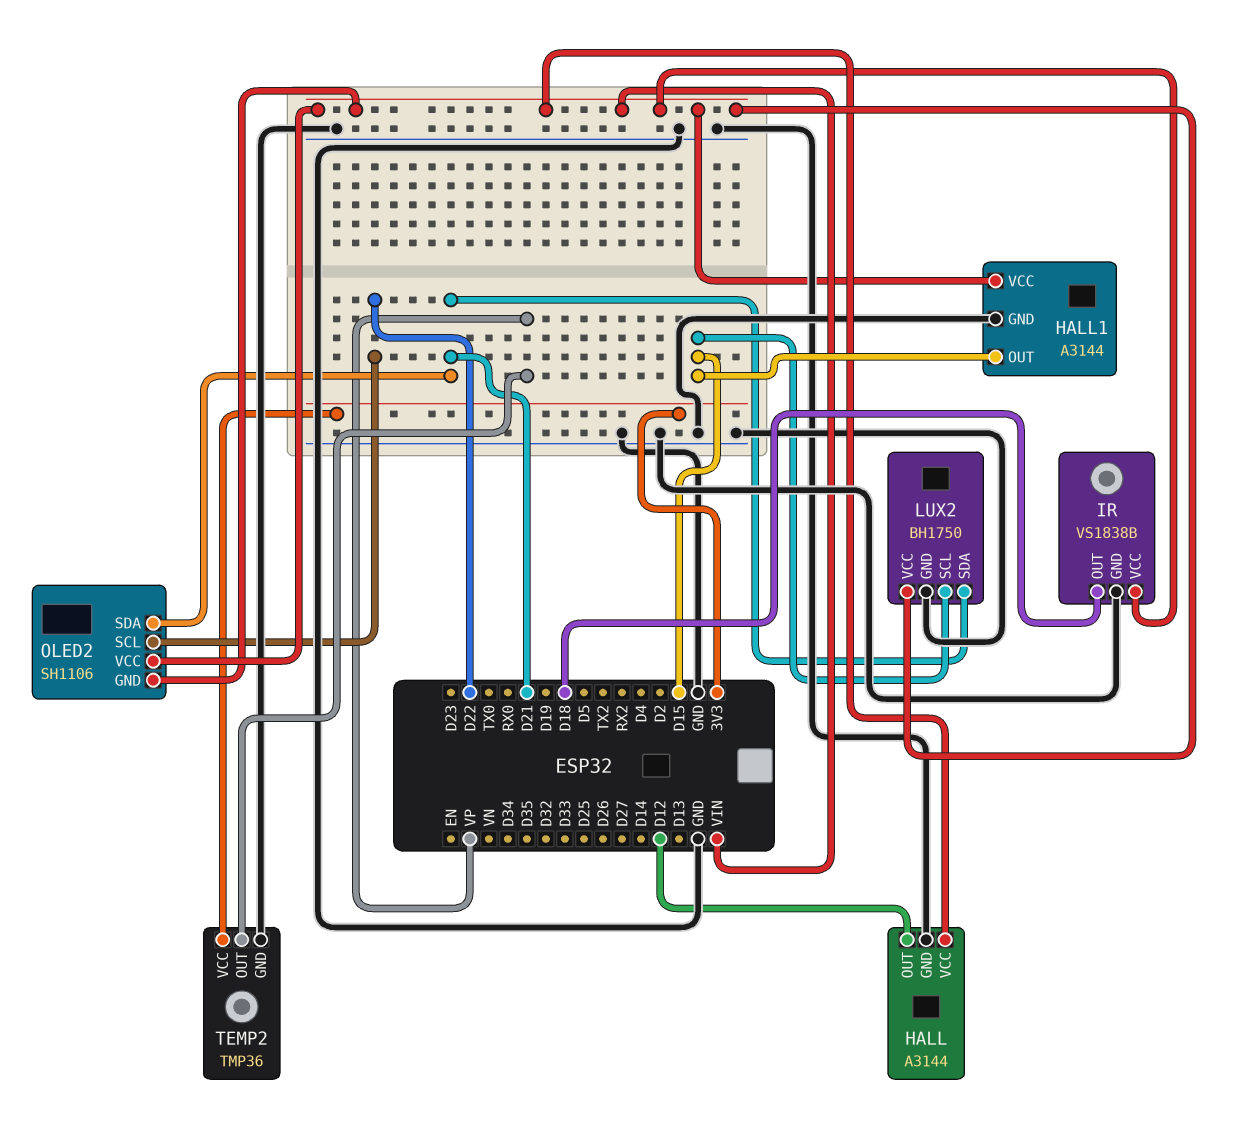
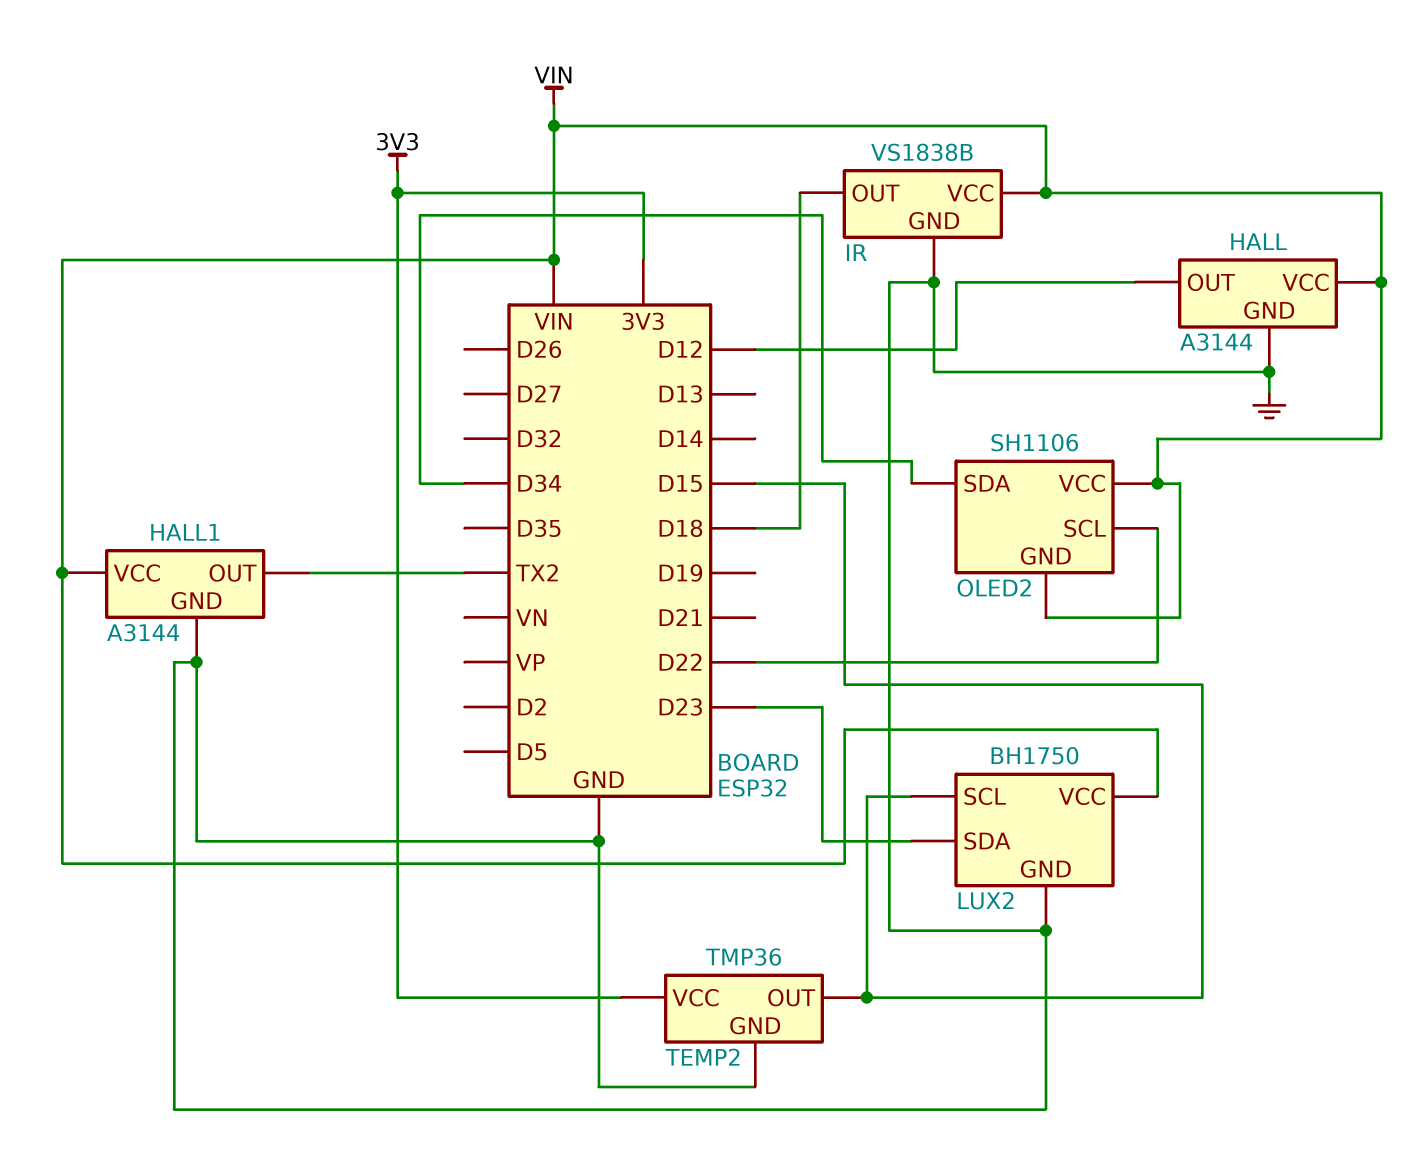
HALL1 pin OUT: D15 -> TX2
LUX2 pin SDA: D21 -> D23
OLED2 pin SDA: D21 -> D34
TEMP2 pin OUT: VP -> D15

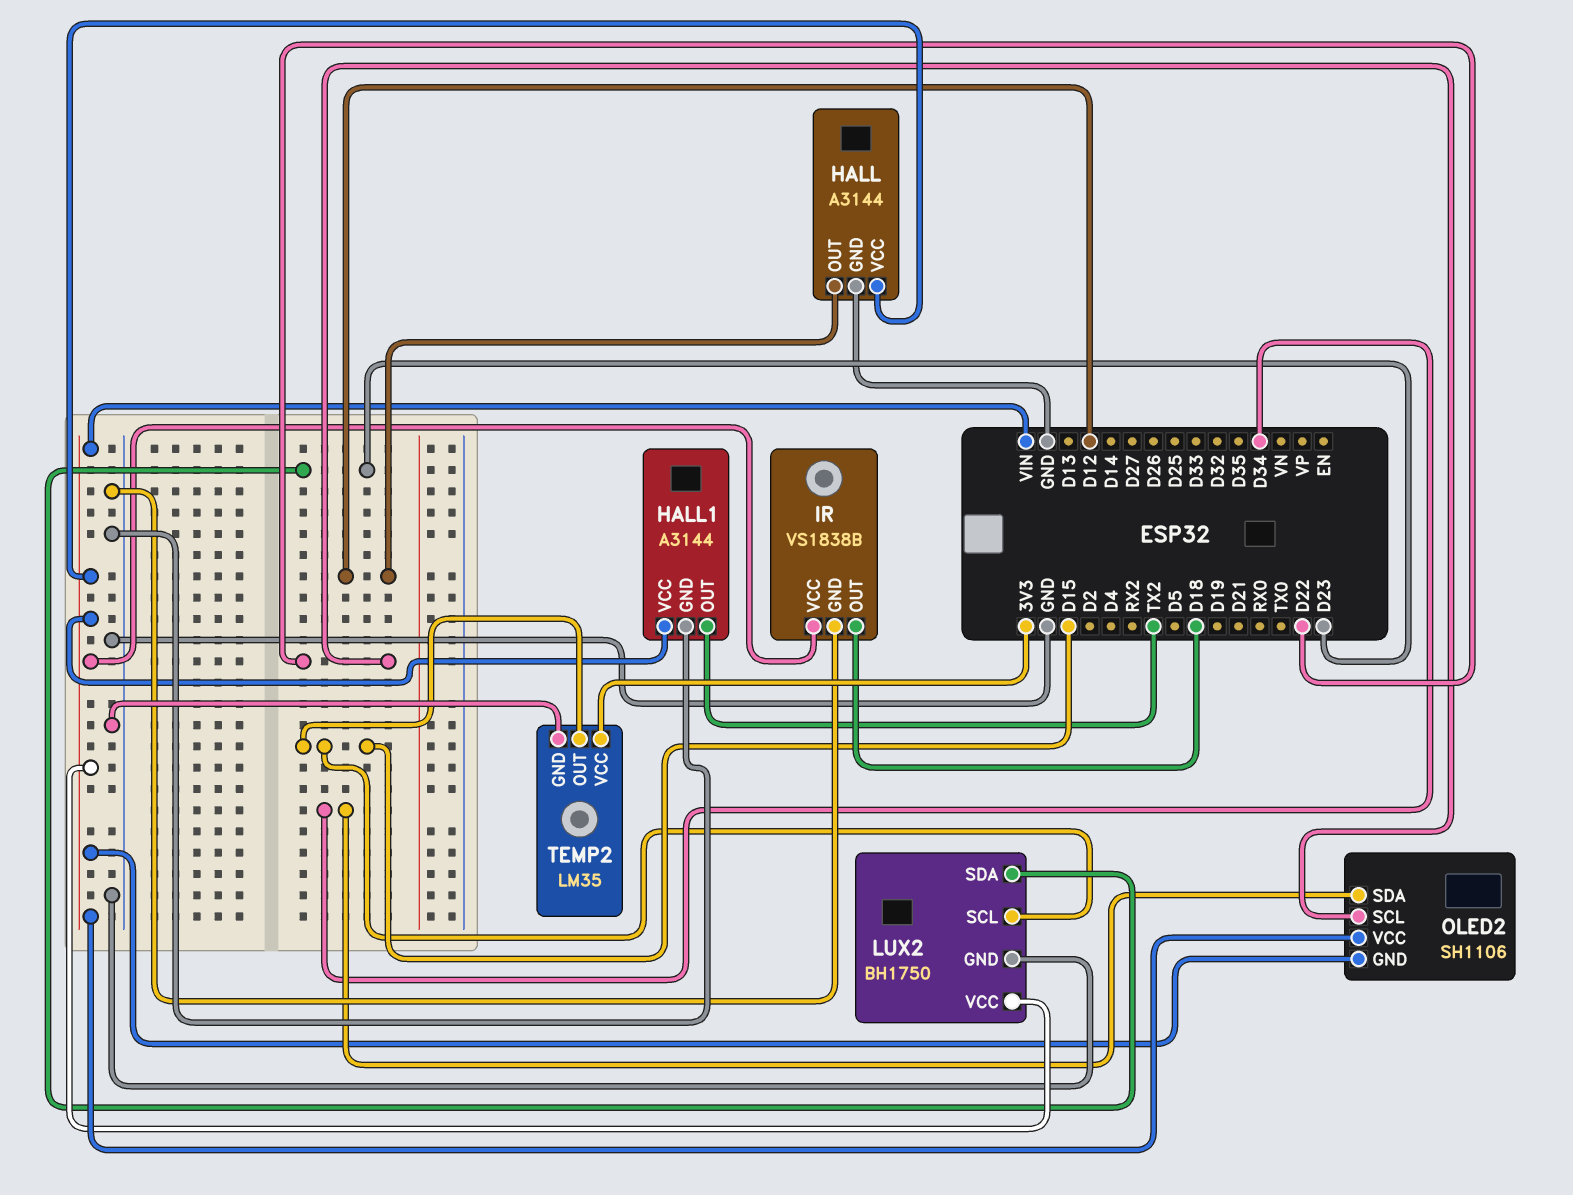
TEMP2: TMP36 -> LM35

